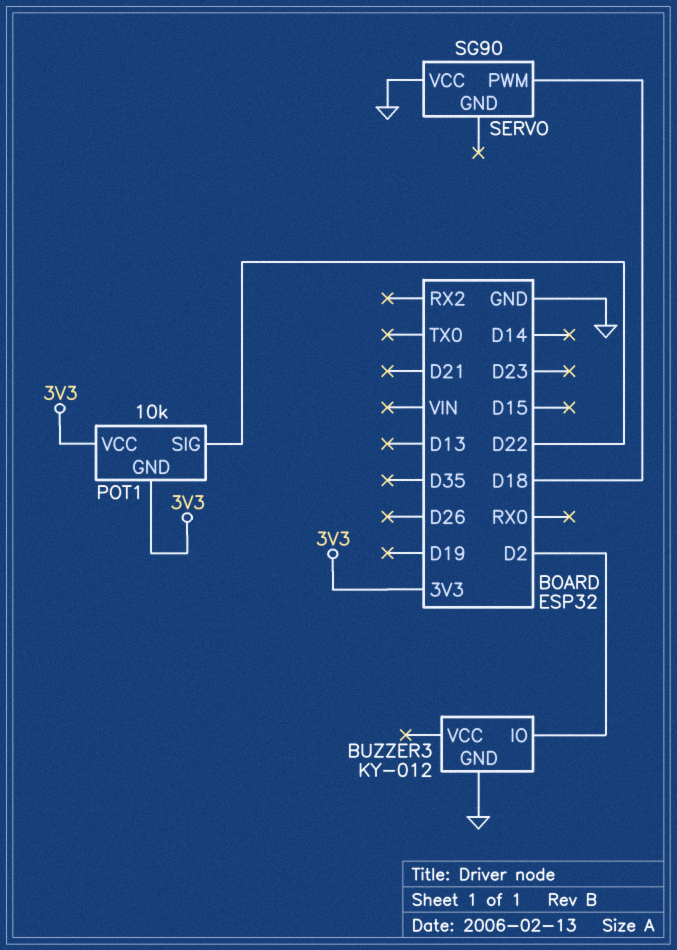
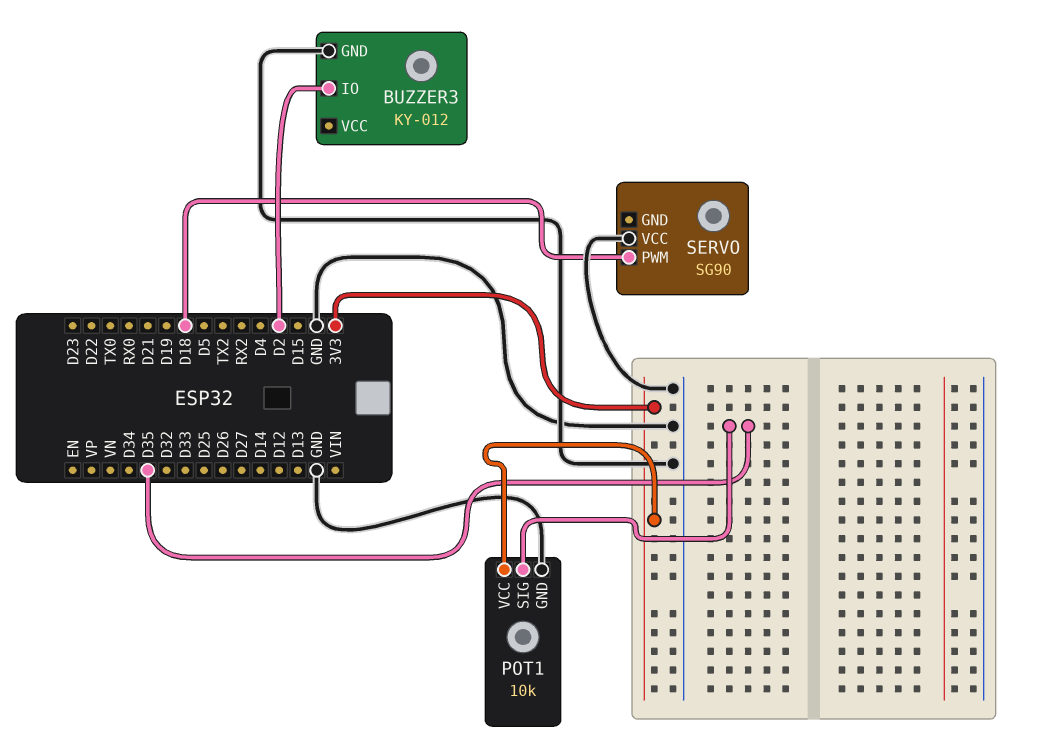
POT1 pin GND: 3V3 -> GND
POT1 pin SIG: D22 -> D35

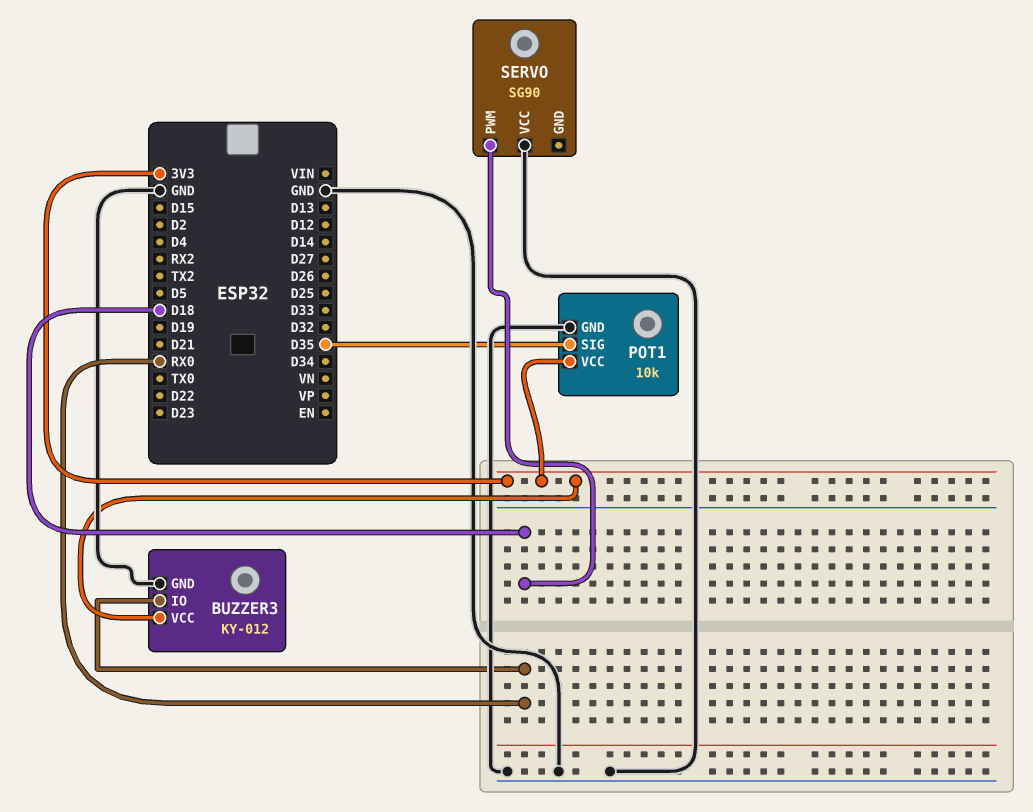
BUZZER3 pin IO: D2 -> RX0
BUZZER3 pin VCC: none -> 3V3

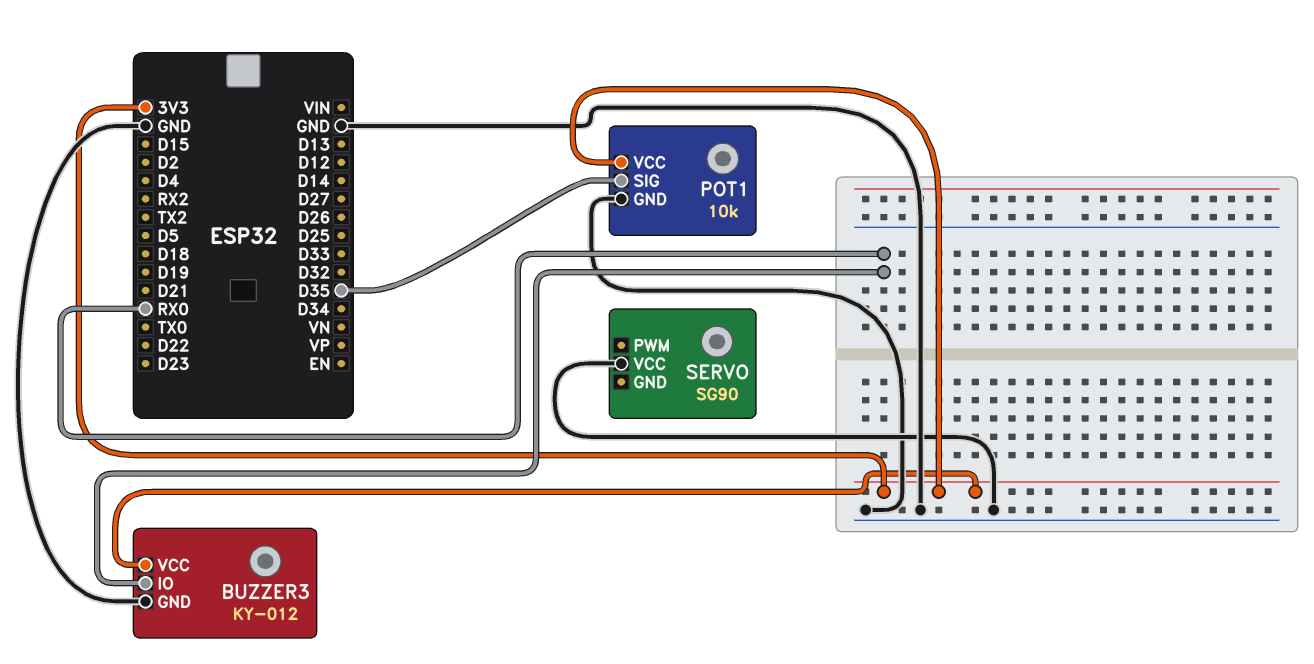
SERVO pin PWM: D18 -> none

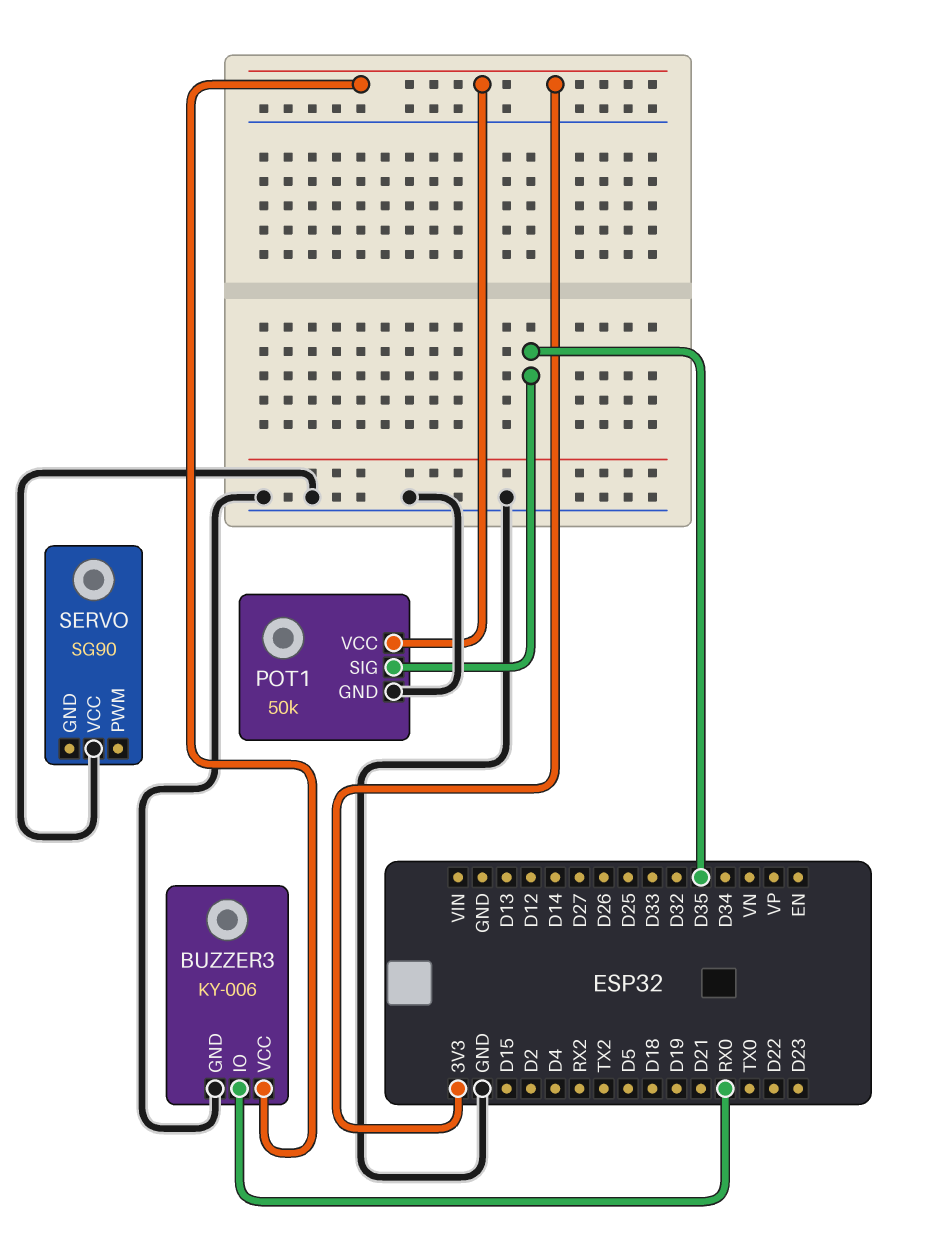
BUZZER3: KY-012 -> KY-006
POT1: 10k -> 50k

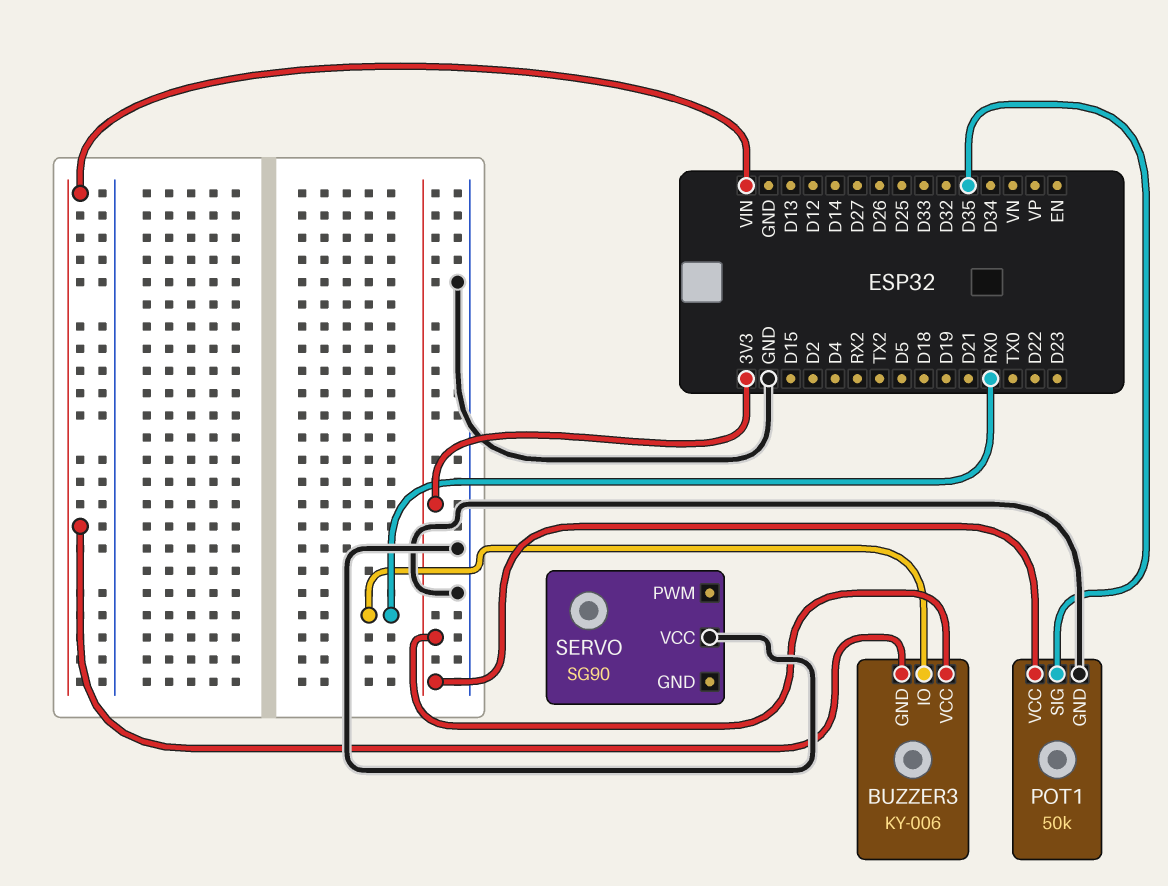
BUZZER3 pin GND: GND -> VIN

